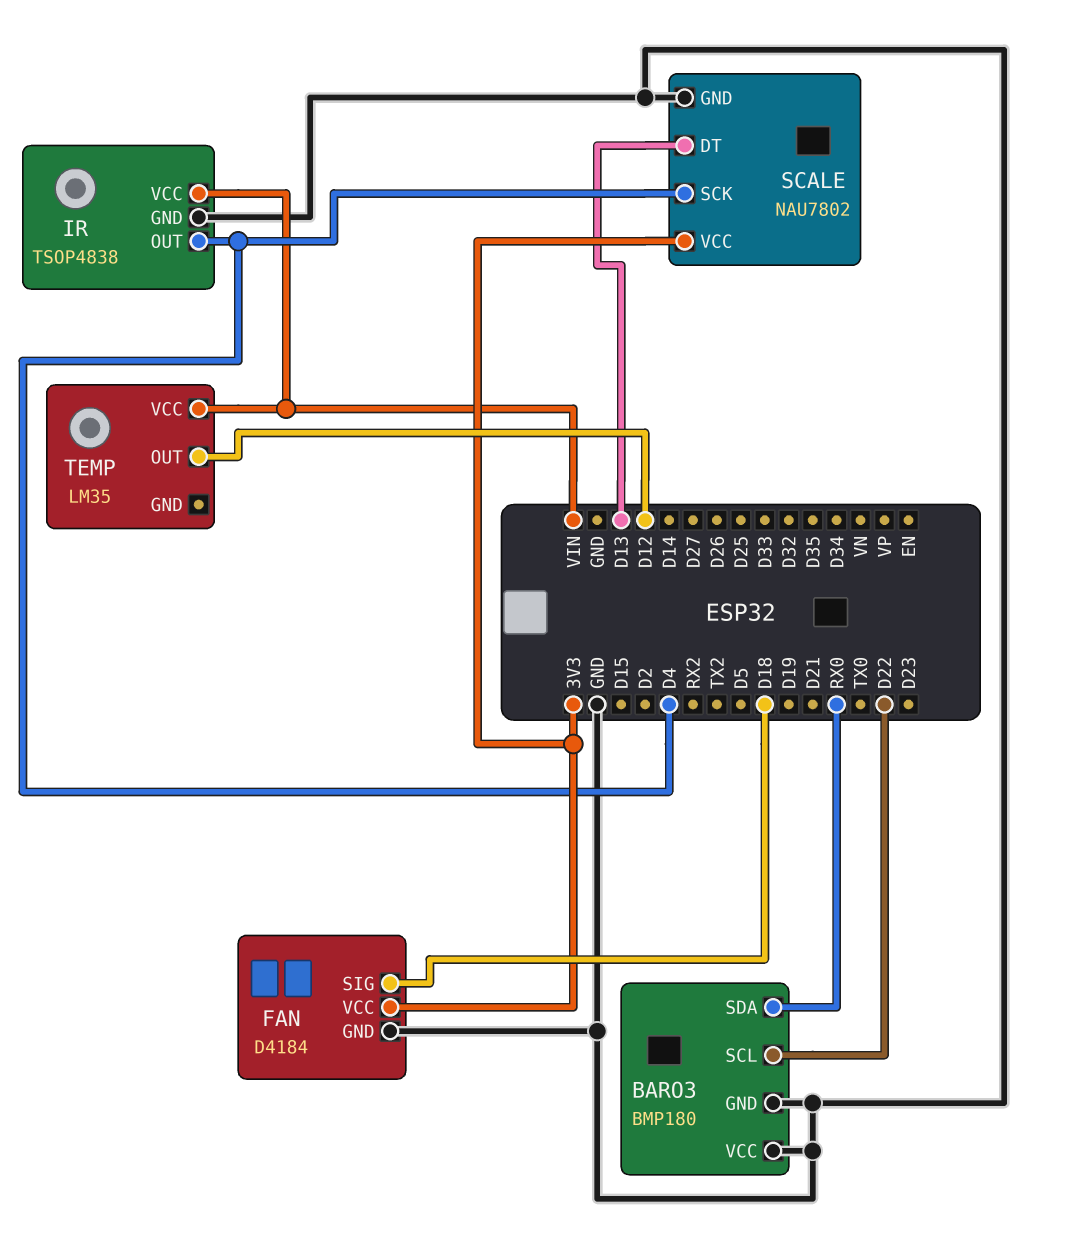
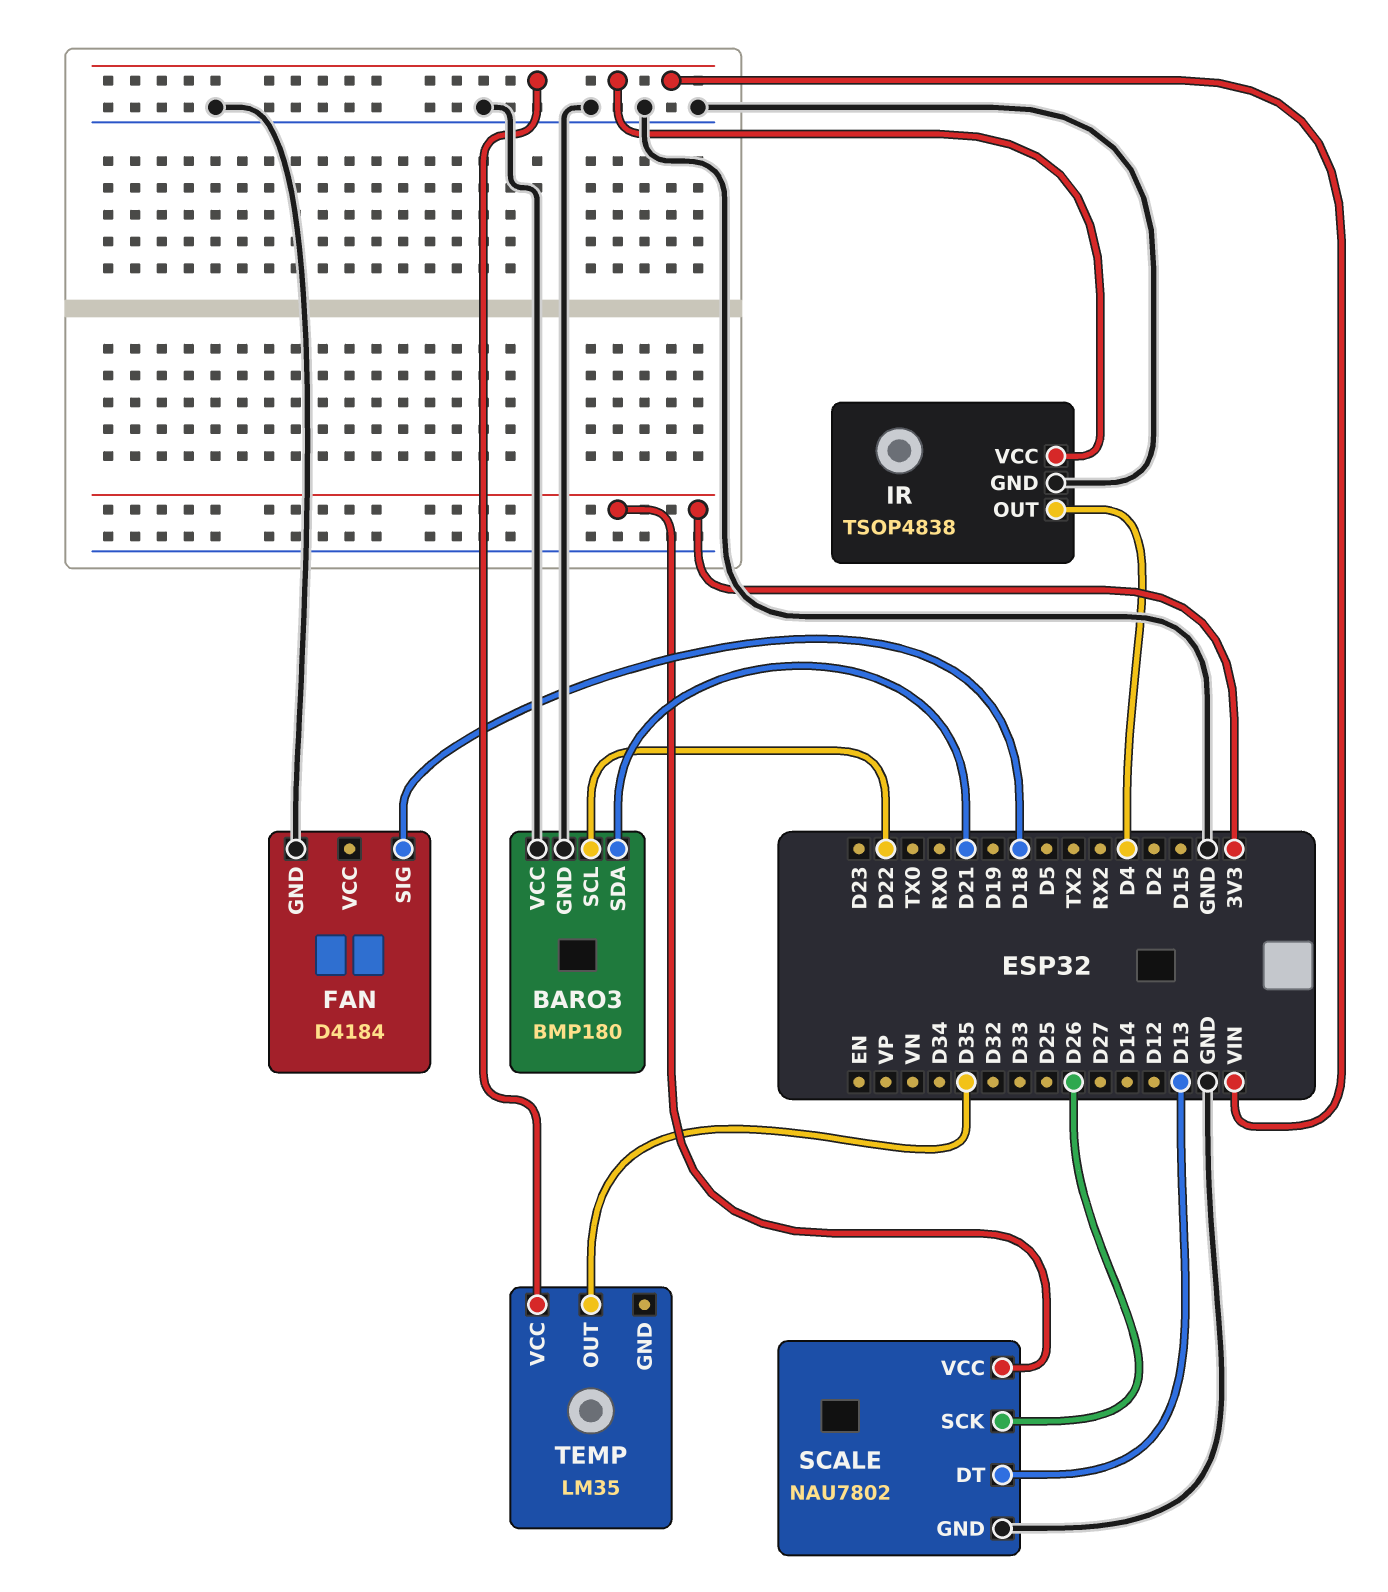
BARO3 pin SDA: RX0 -> D21
FAN pin VCC: 3V3 -> none
SCALE pin SCK: D4 -> D26
TEMP pin OUT: D12 -> D35

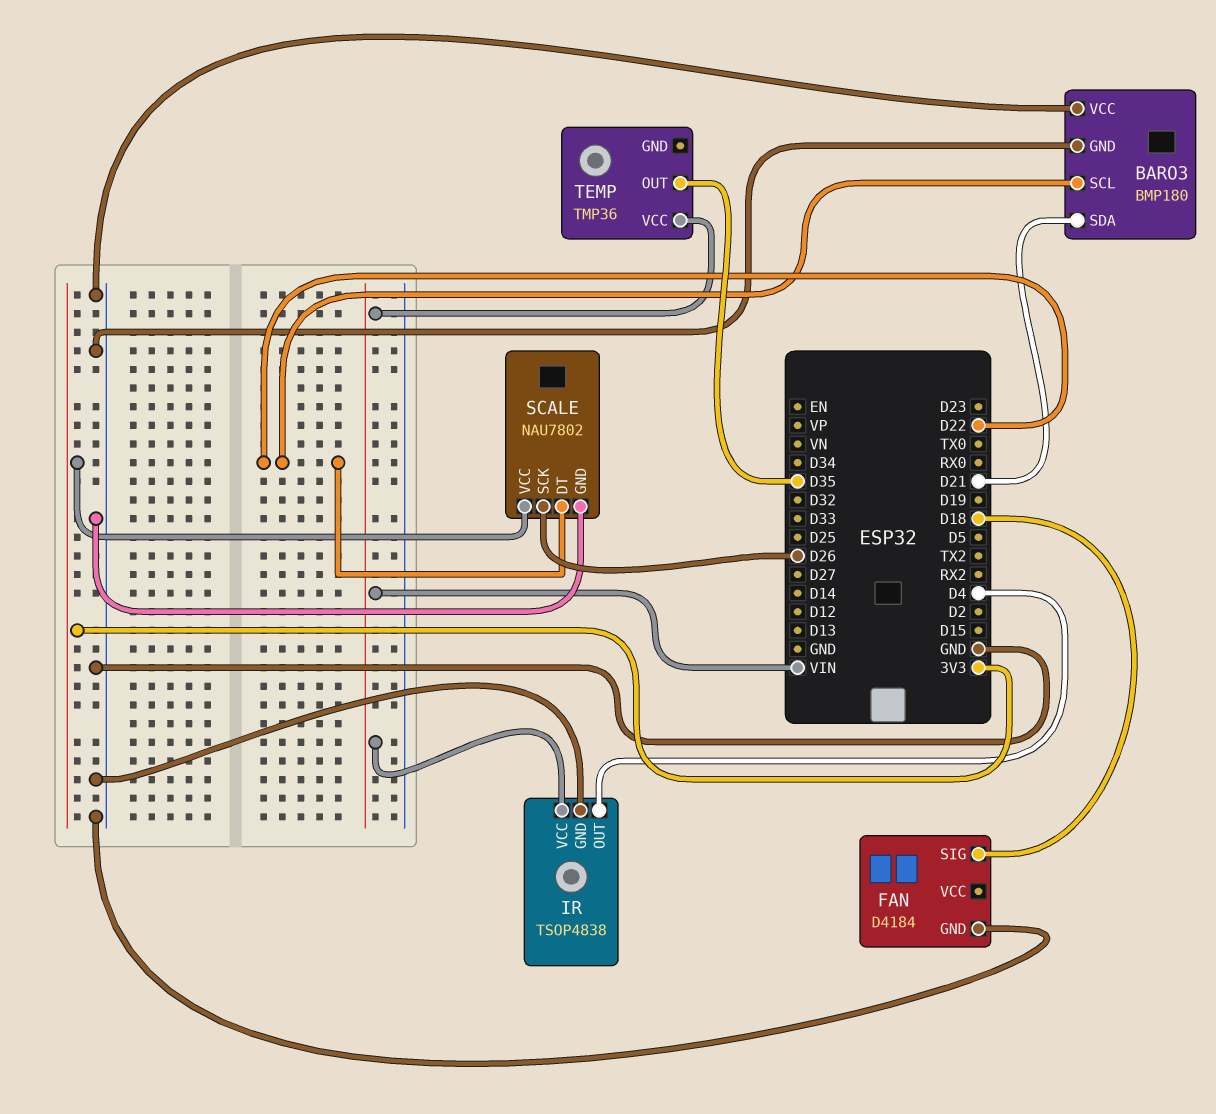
SCALE pin DT: D13 -> D22
TEMP: LM35 -> TMP36

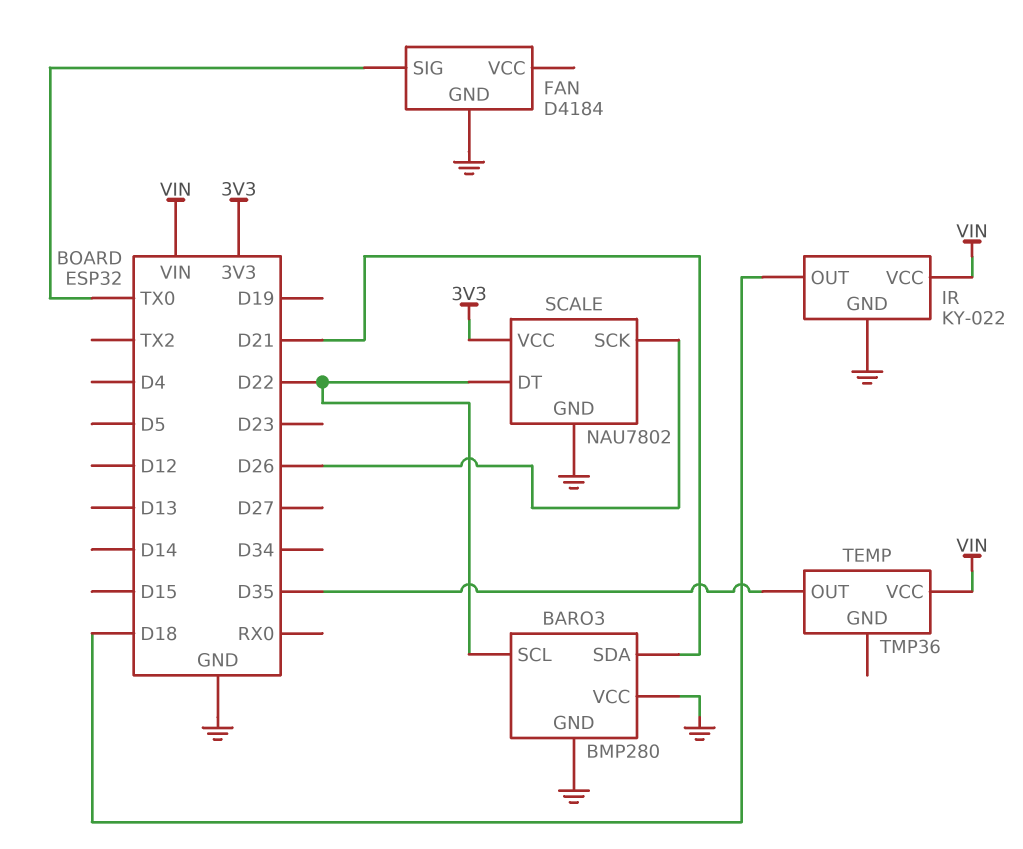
BARO3: BMP180 -> BMP280
FAN pin SIG: D18 -> TX0
IR: TSOP4838 -> KY-022
IR pin OUT: D4 -> D18

